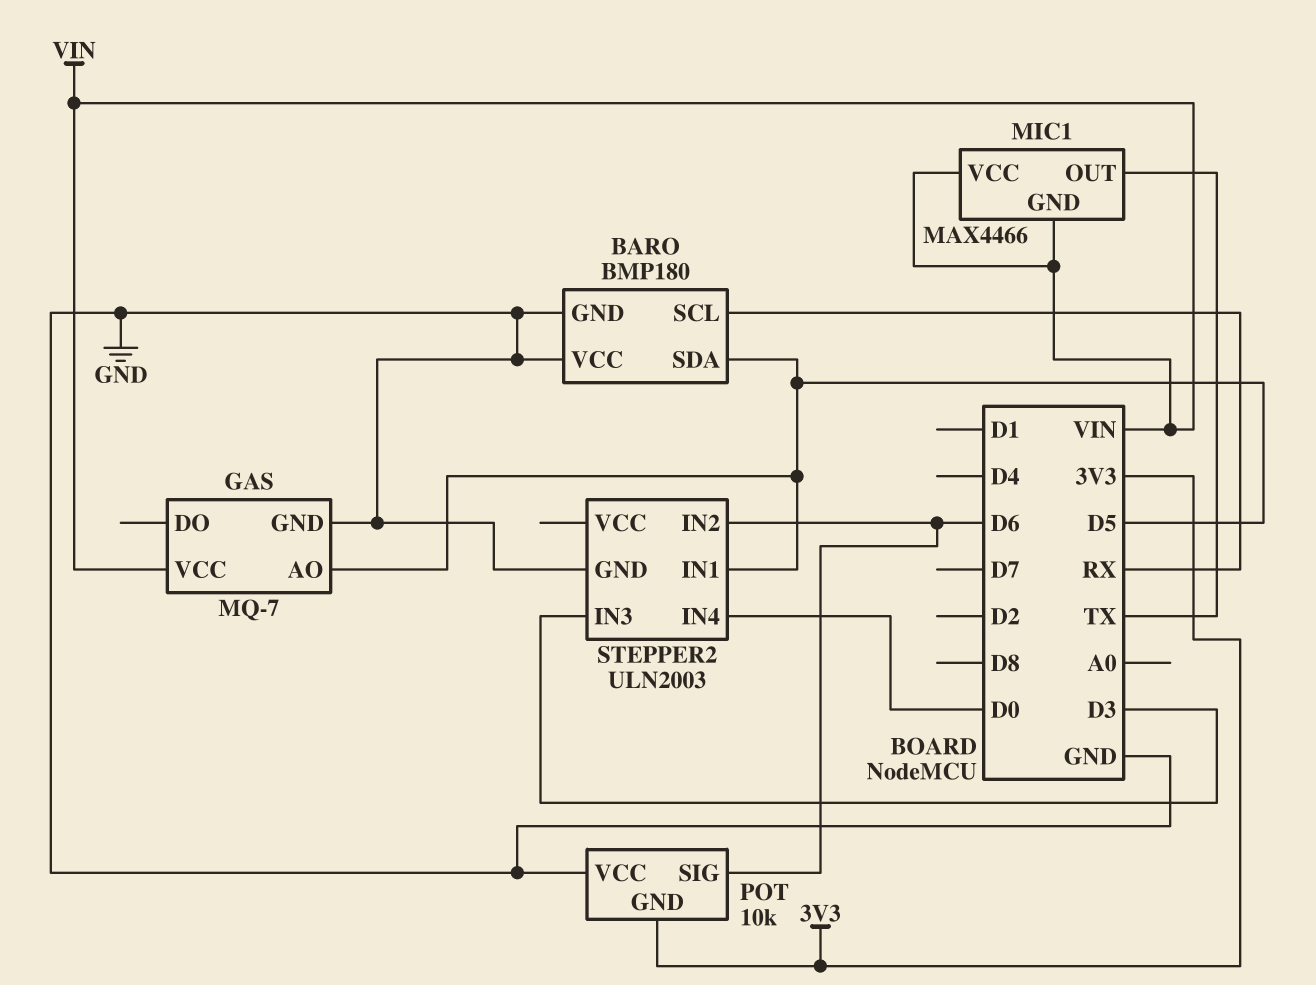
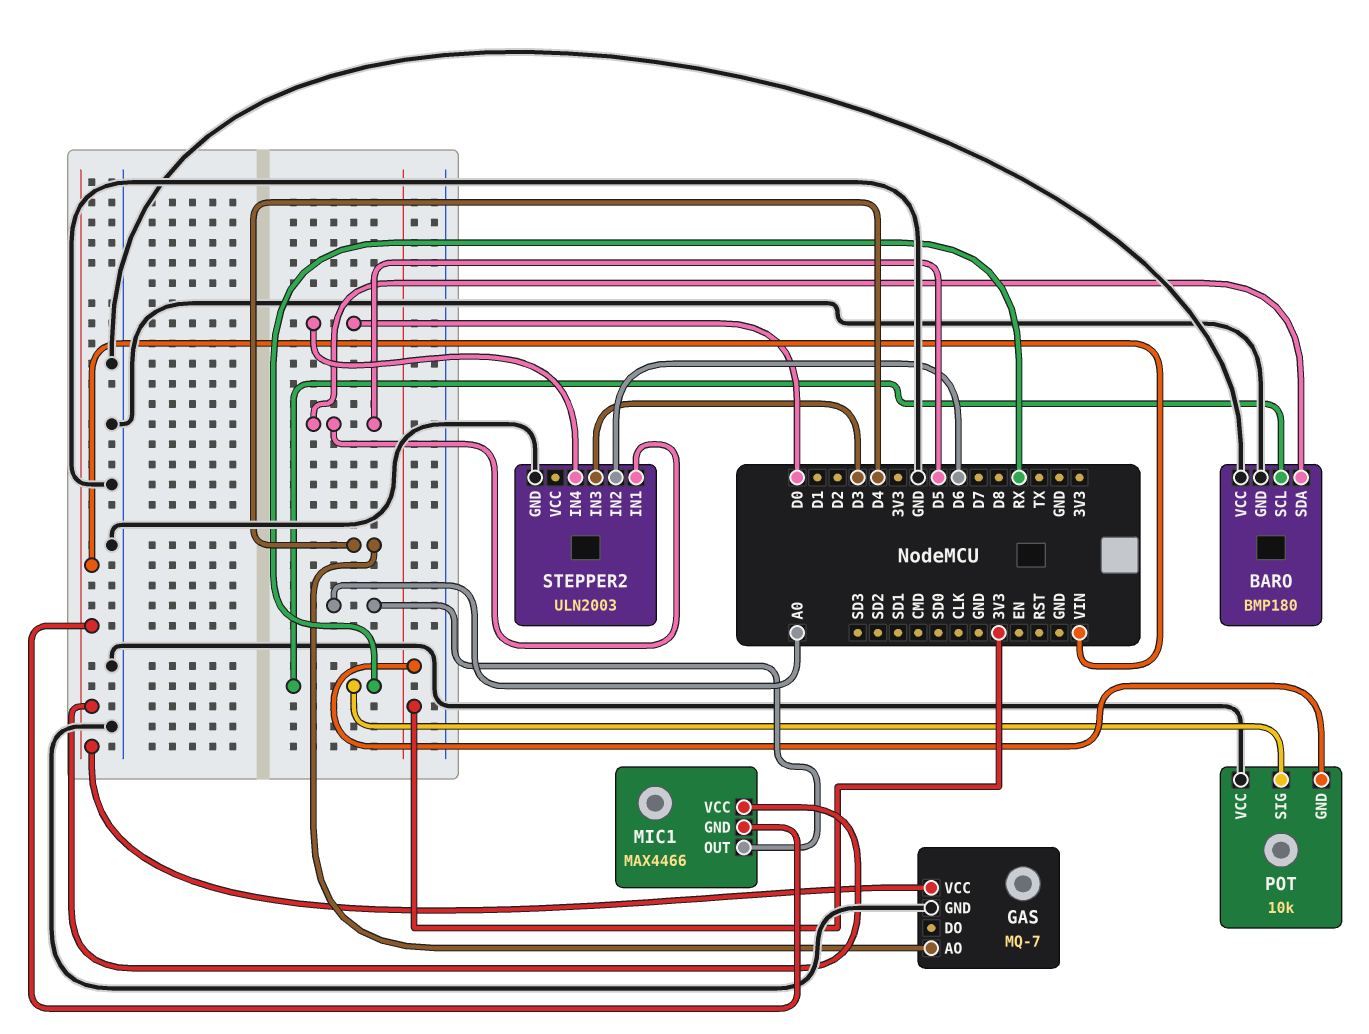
GAS pin AO: D5 -> D4
MIC1 pin OUT: TX -> A0
POT pin SIG: D6 -> RX

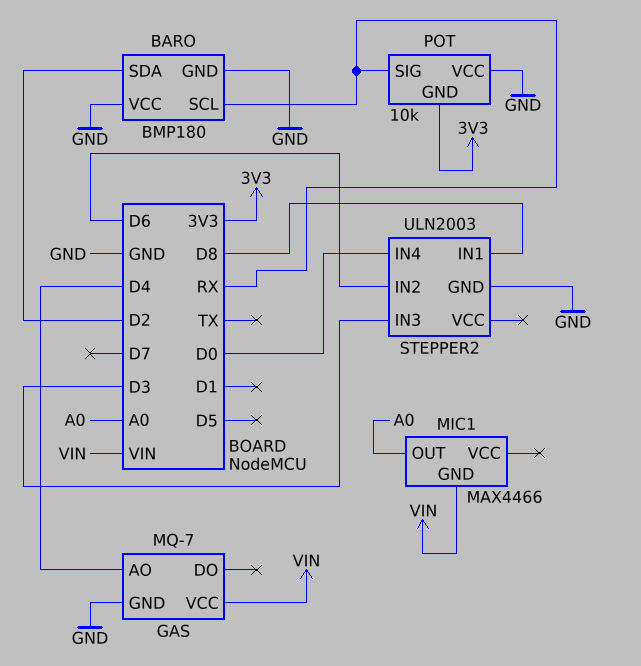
BARO pin SDA: D5 -> D2
MIC1 pin VCC: VIN -> none
STEPPER2 pin IN1: D5 -> D8

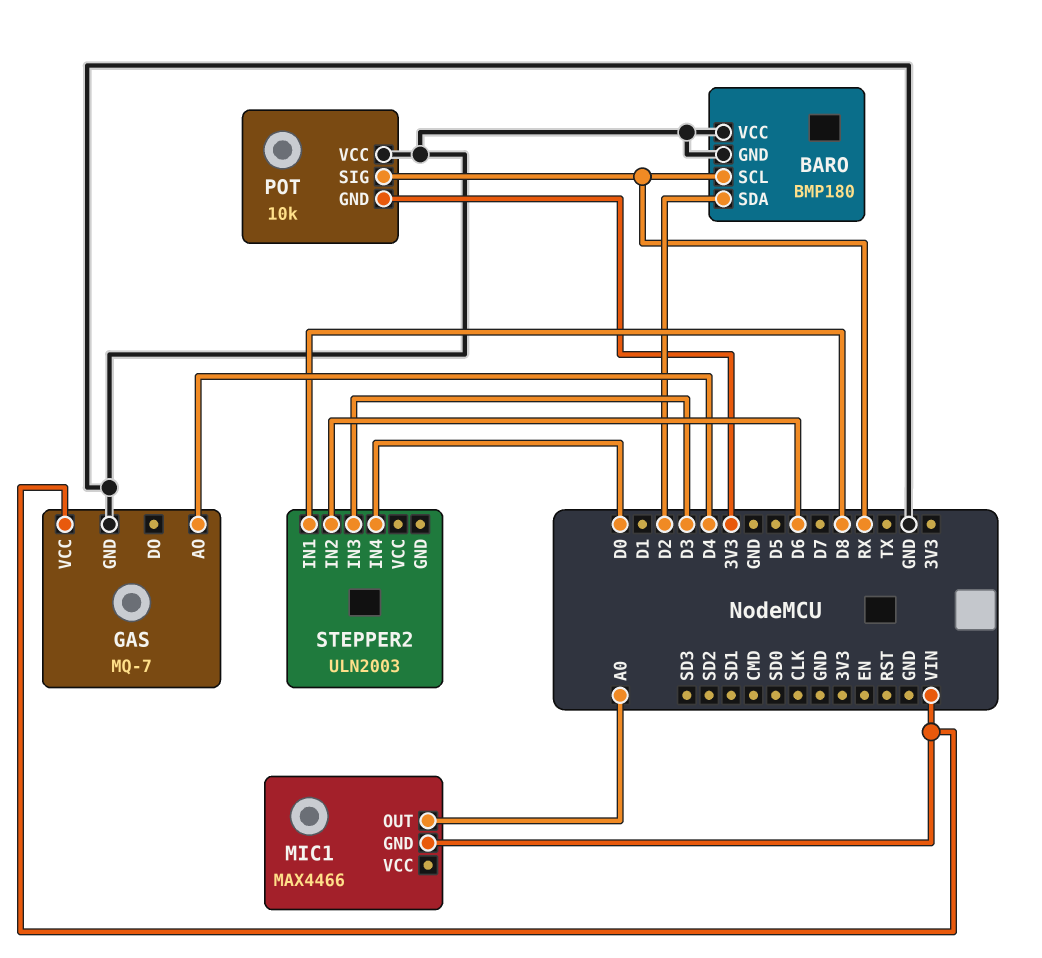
STEPPER2 pin GND: GND -> none

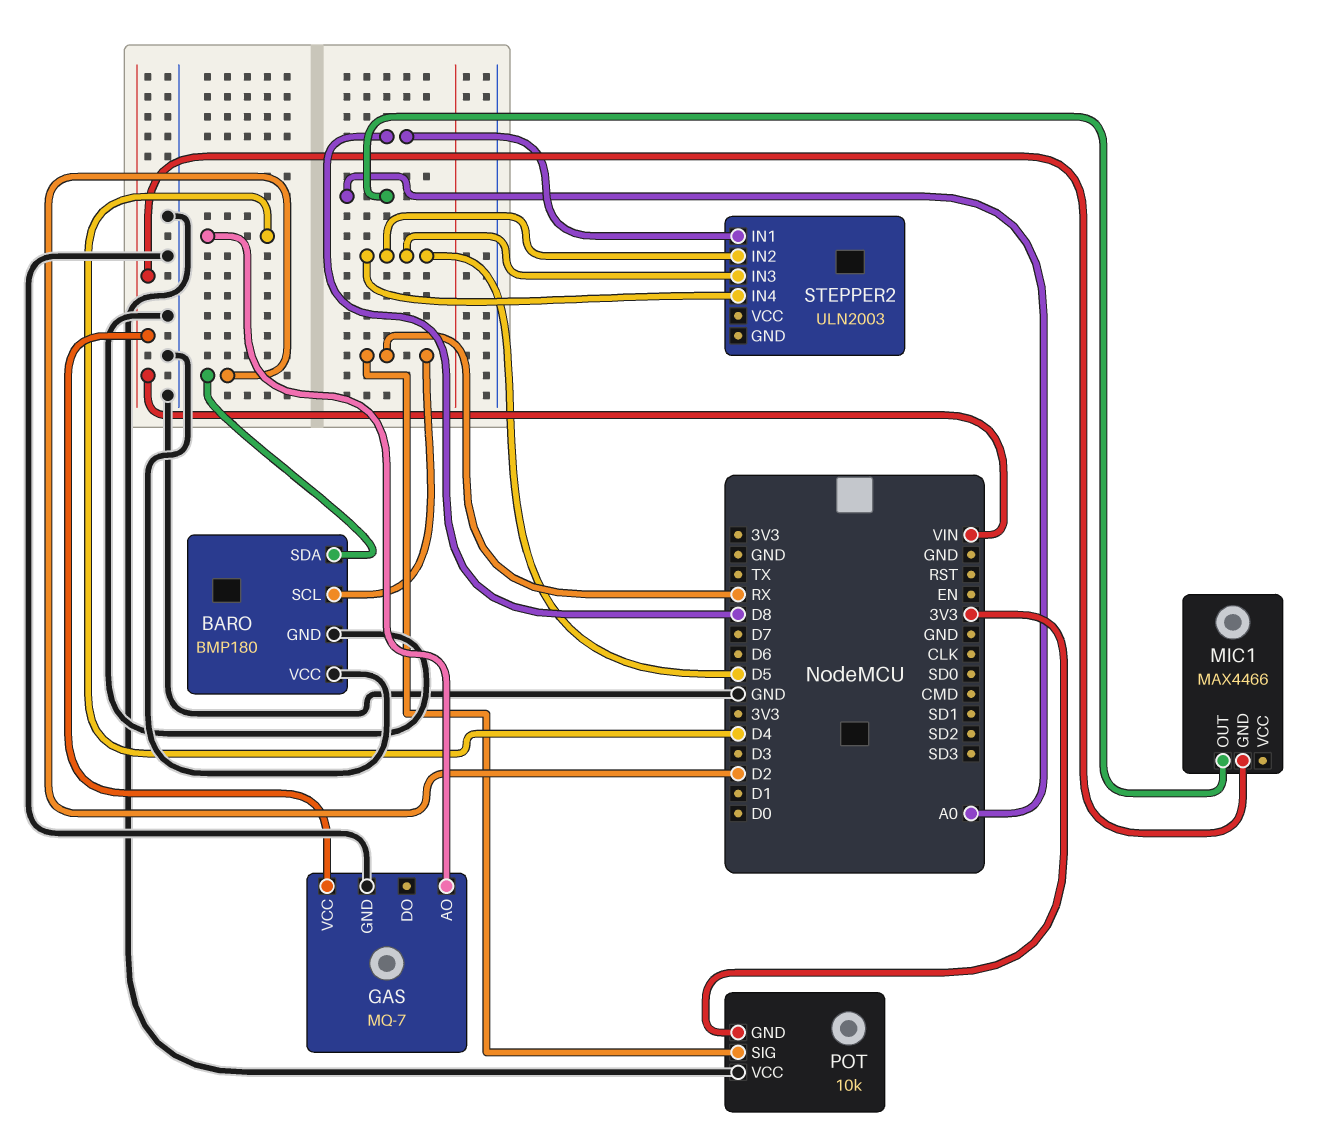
STEPPER2 pin IN2: D6 -> D5
STEPPER2 pin IN3: D3 -> D5
STEPPER2 pin IN4: D0 -> D5

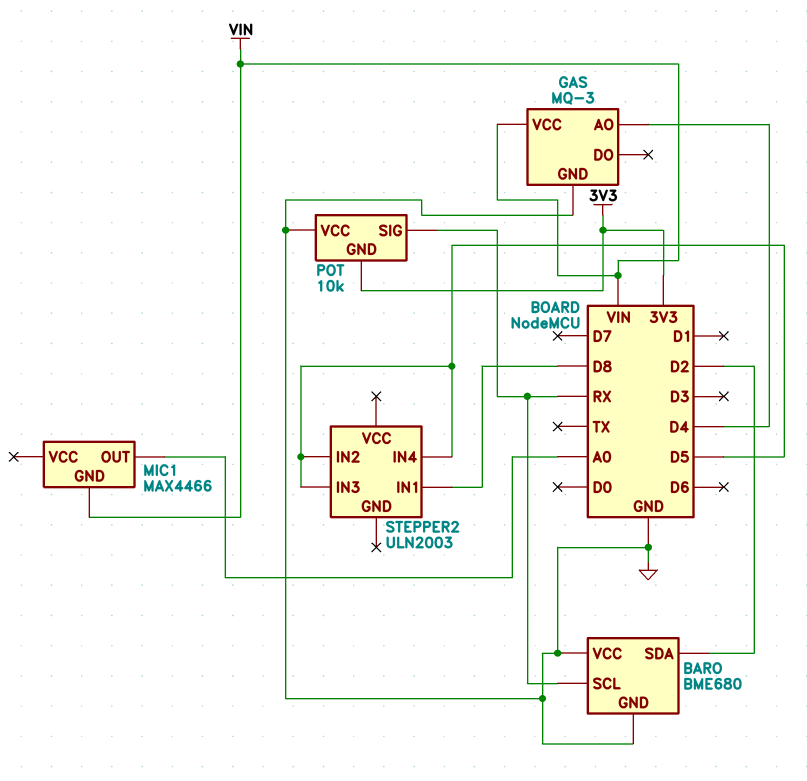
BARO: BMP180 -> BME680
GAS: MQ-7 -> MQ-3

